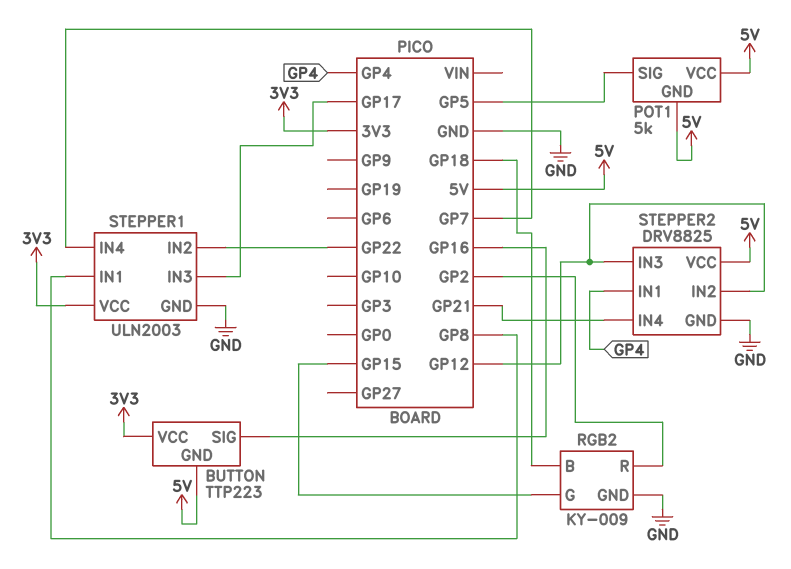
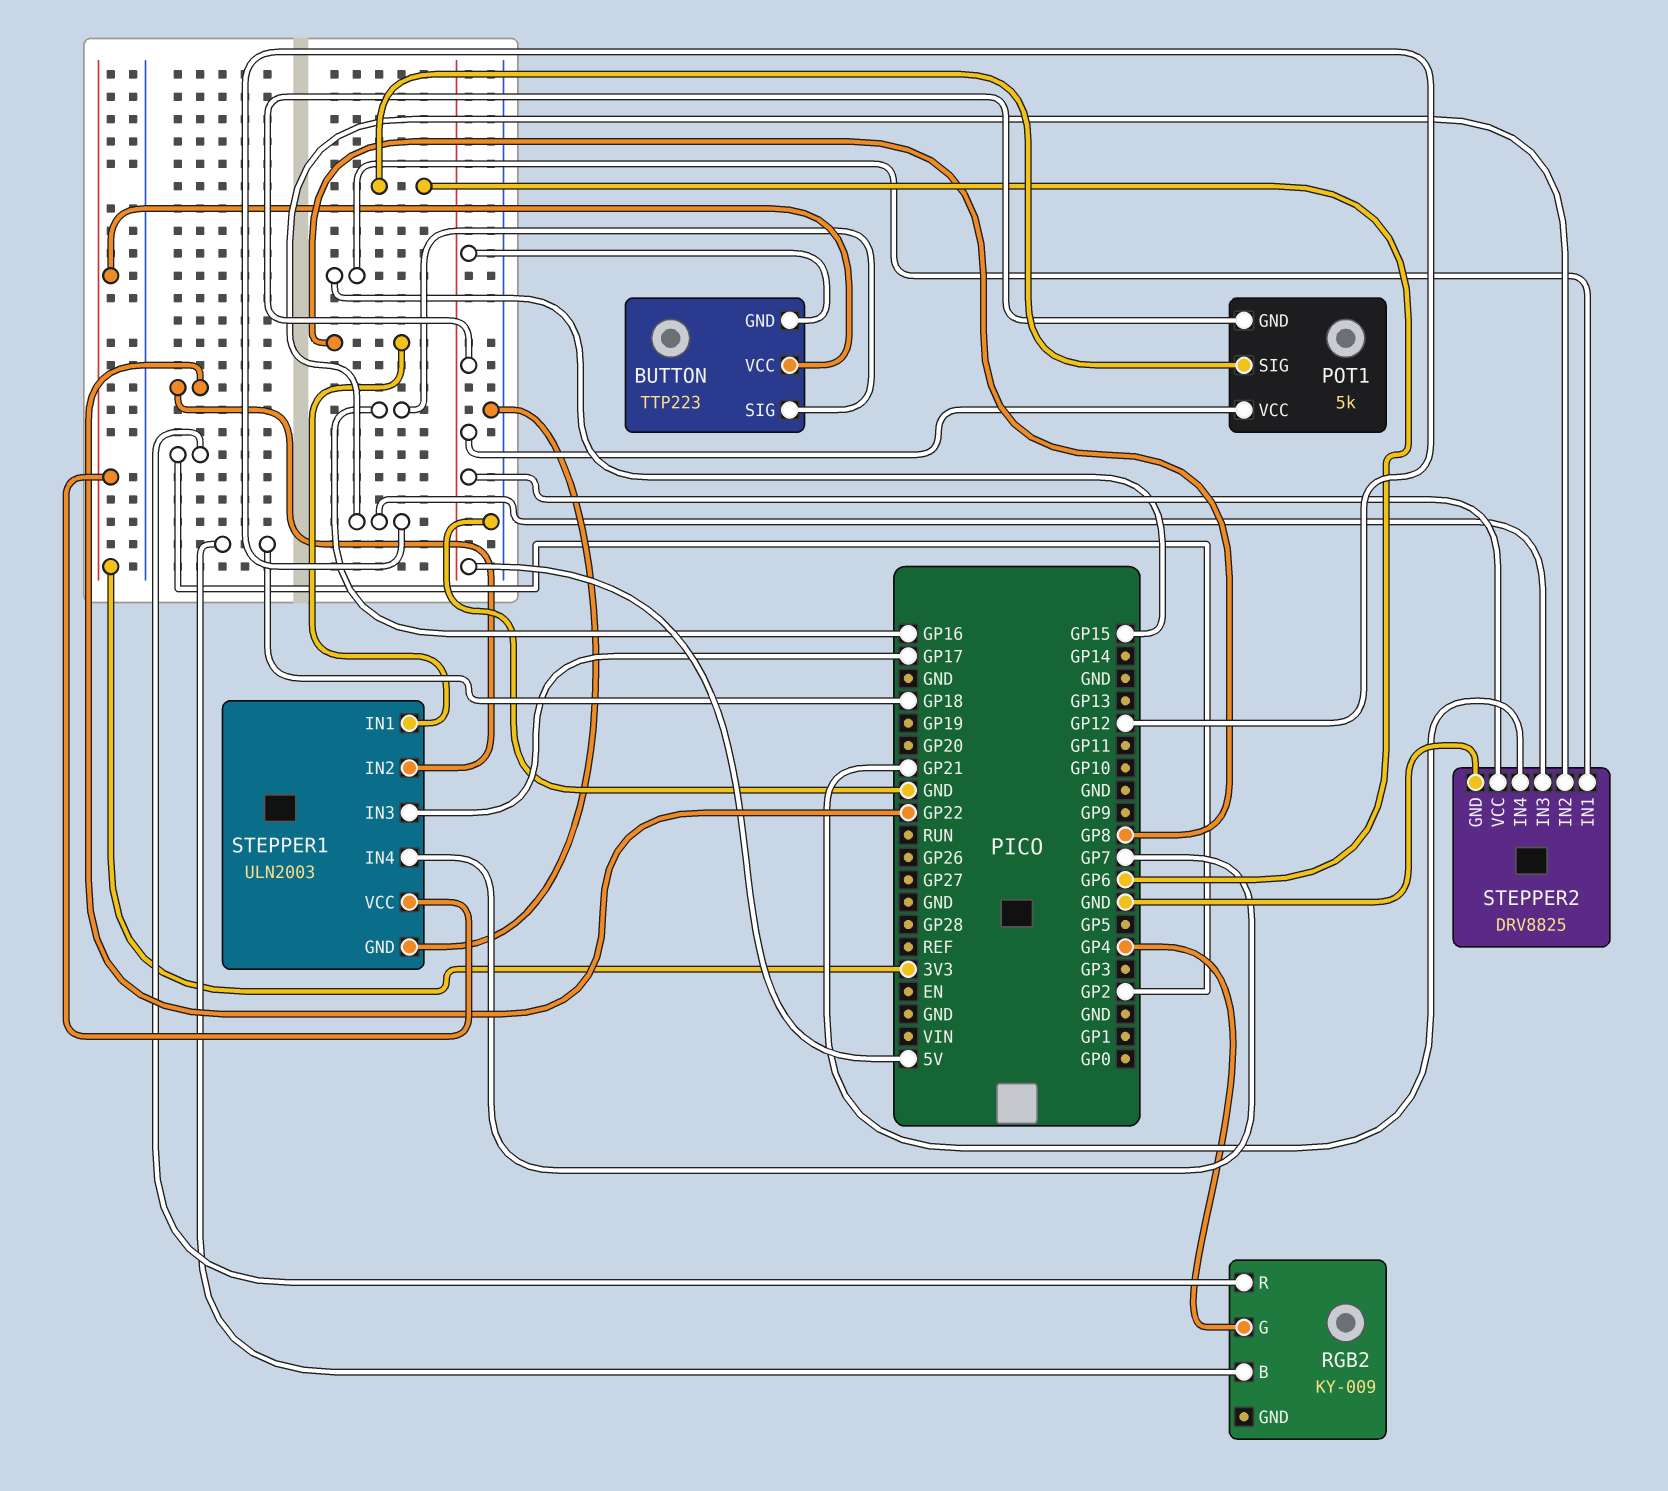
POT1 pin SIG: GP5 -> GP6
RGB2 pin G: GP15 -> GP4
RGB2 pin GND: GND -> none
STEPPER2 pin IN1: GP4 -> GP15

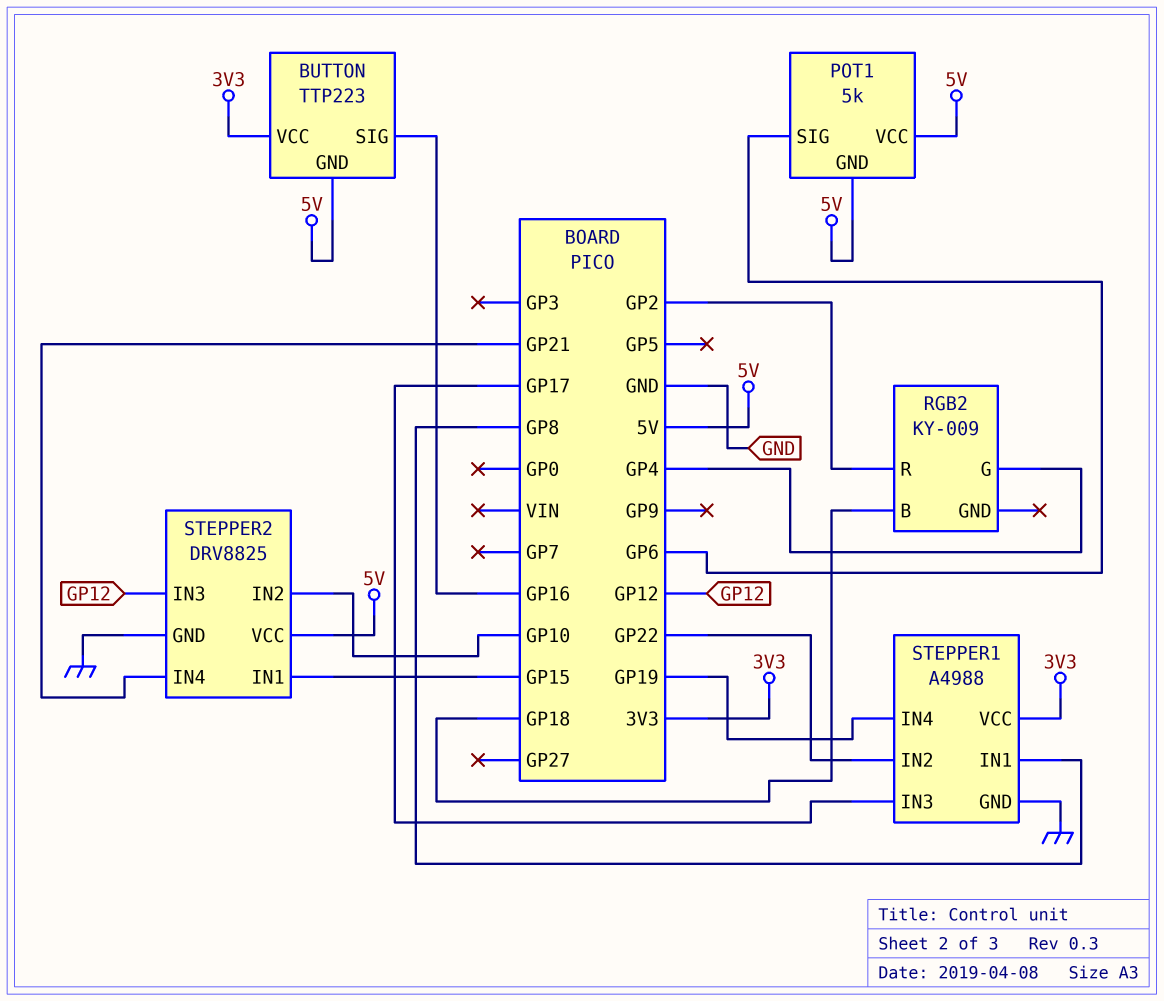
STEPPER1: ULN2003 -> A4988
STEPPER1 pin IN4: GP7 -> GP19
STEPPER2 pin IN2: GP12 -> GP10

